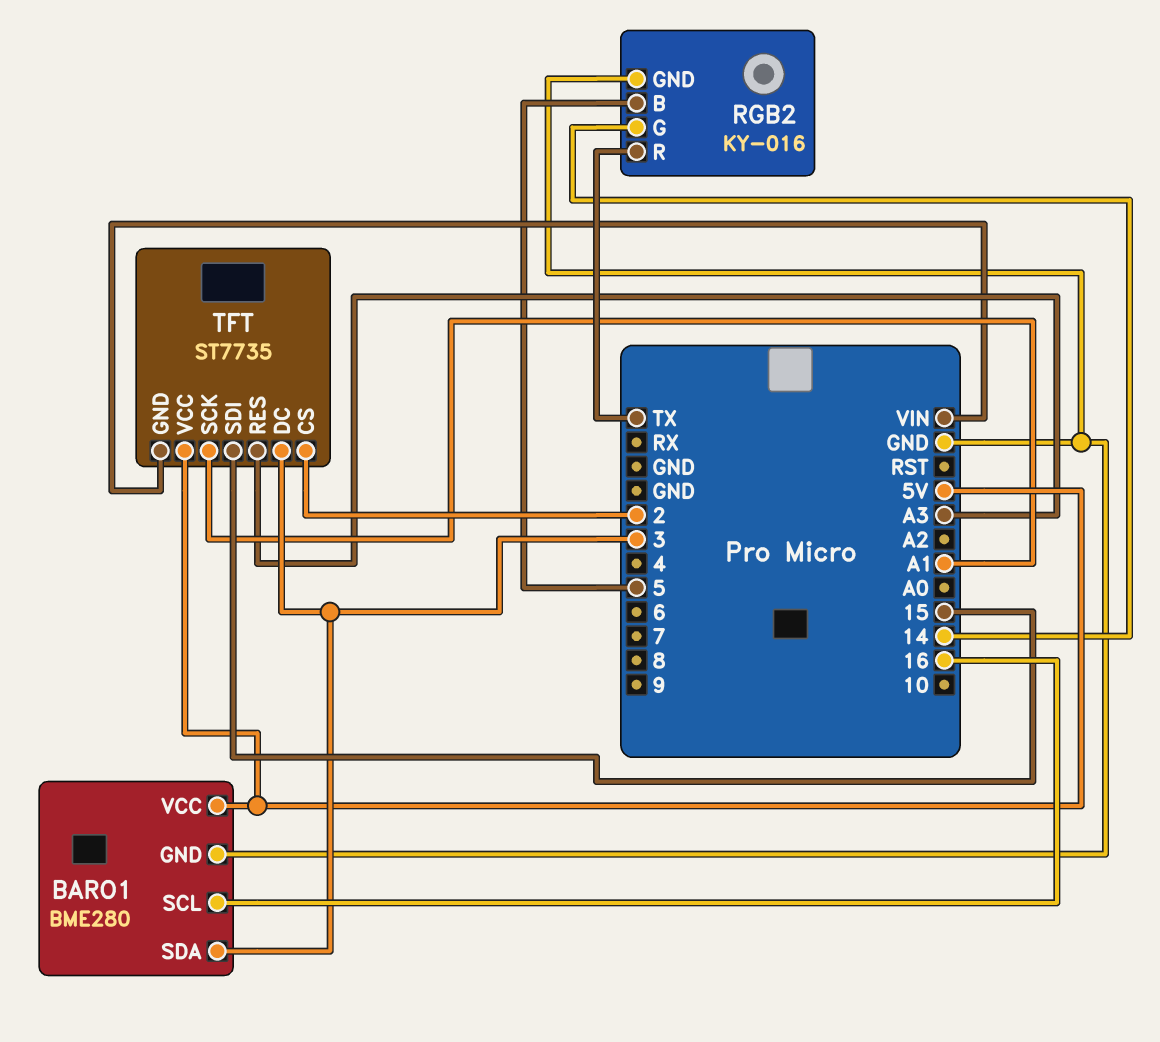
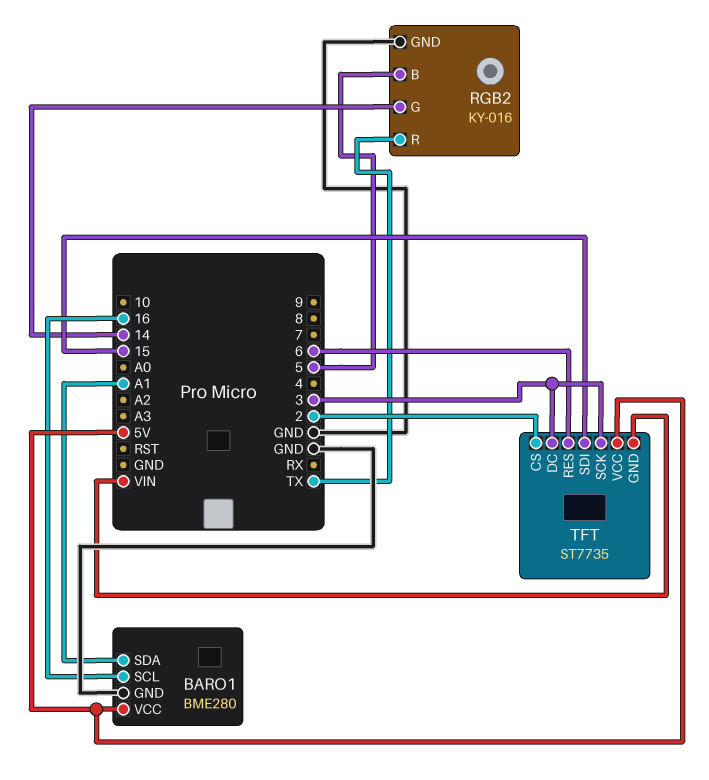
BARO1 pin SDA: 3 -> A1
TFT pin RES: A3 -> 6
TFT pin SCK: A1 -> 3

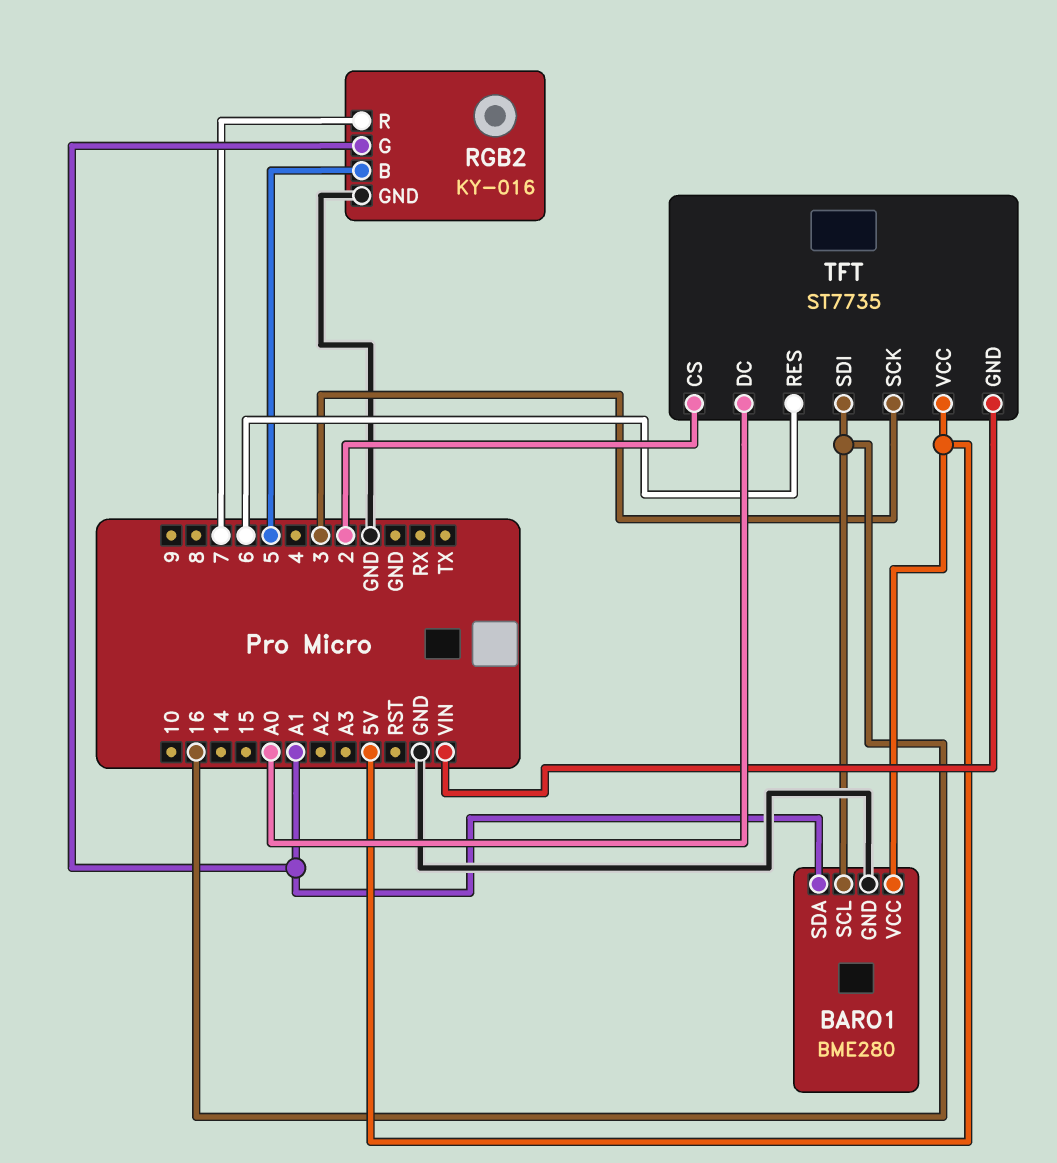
RGB2 pin G: 14 -> A1
RGB2 pin R: TX -> 7
TFT pin DC: 3 -> A0
TFT pin SDI: 15 -> 16

